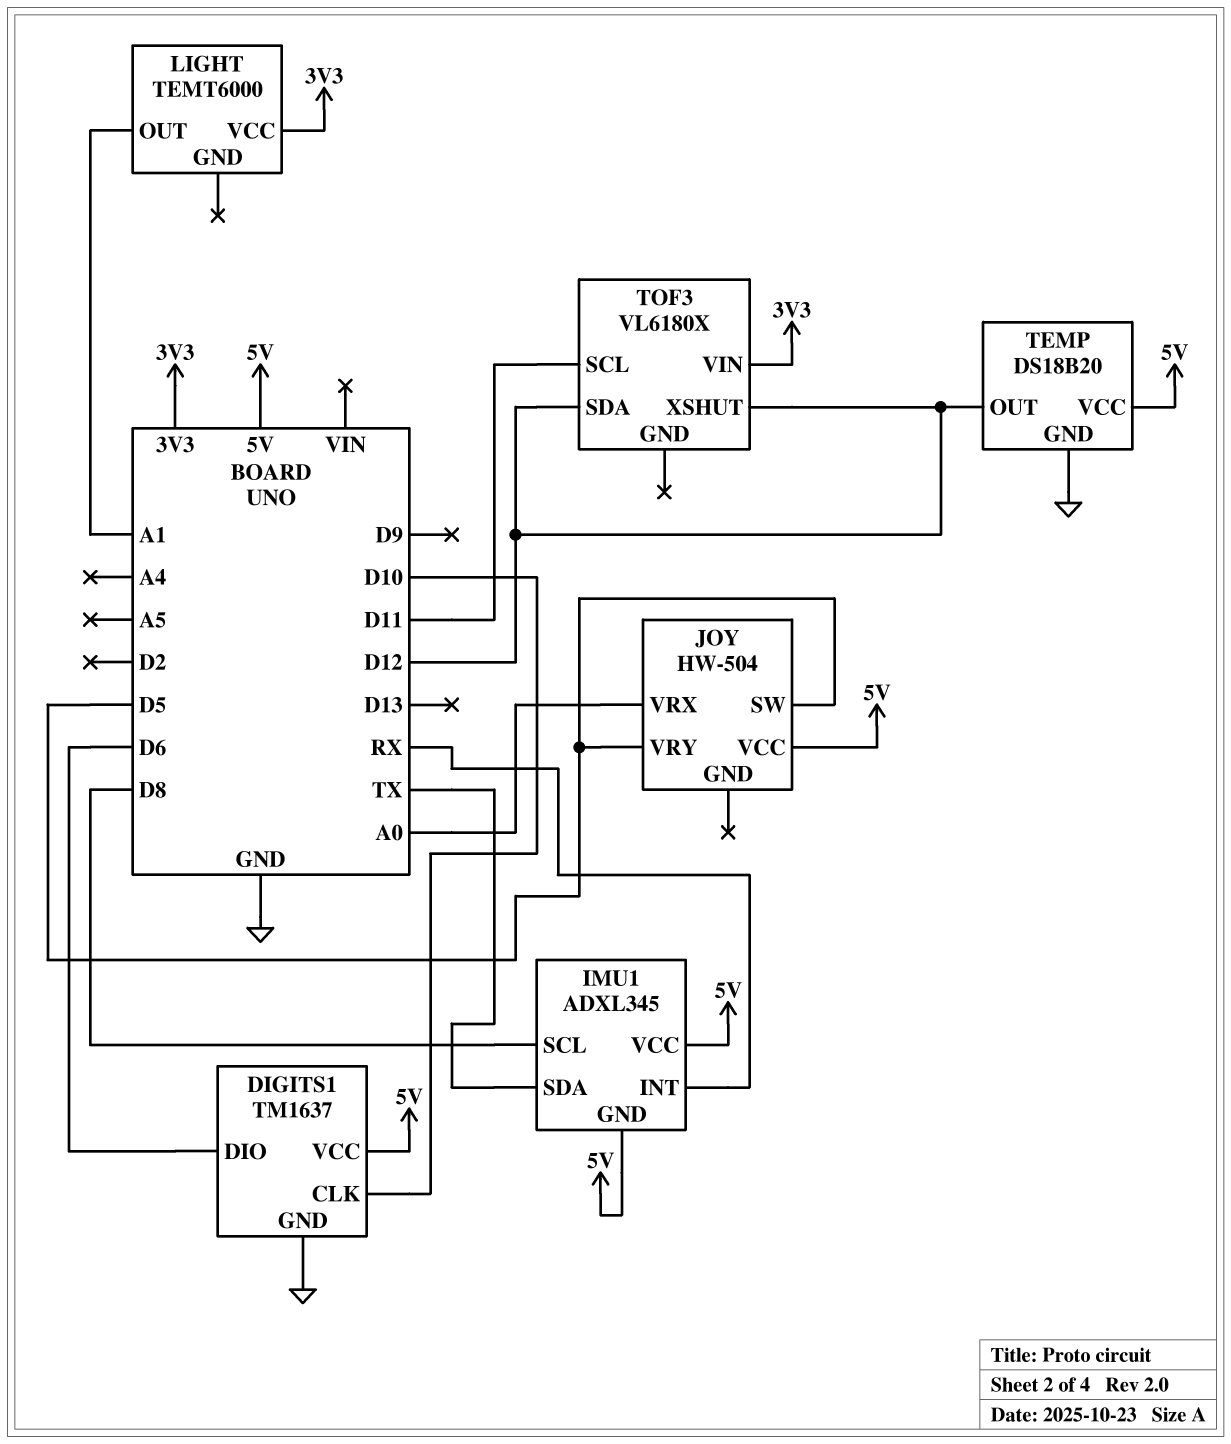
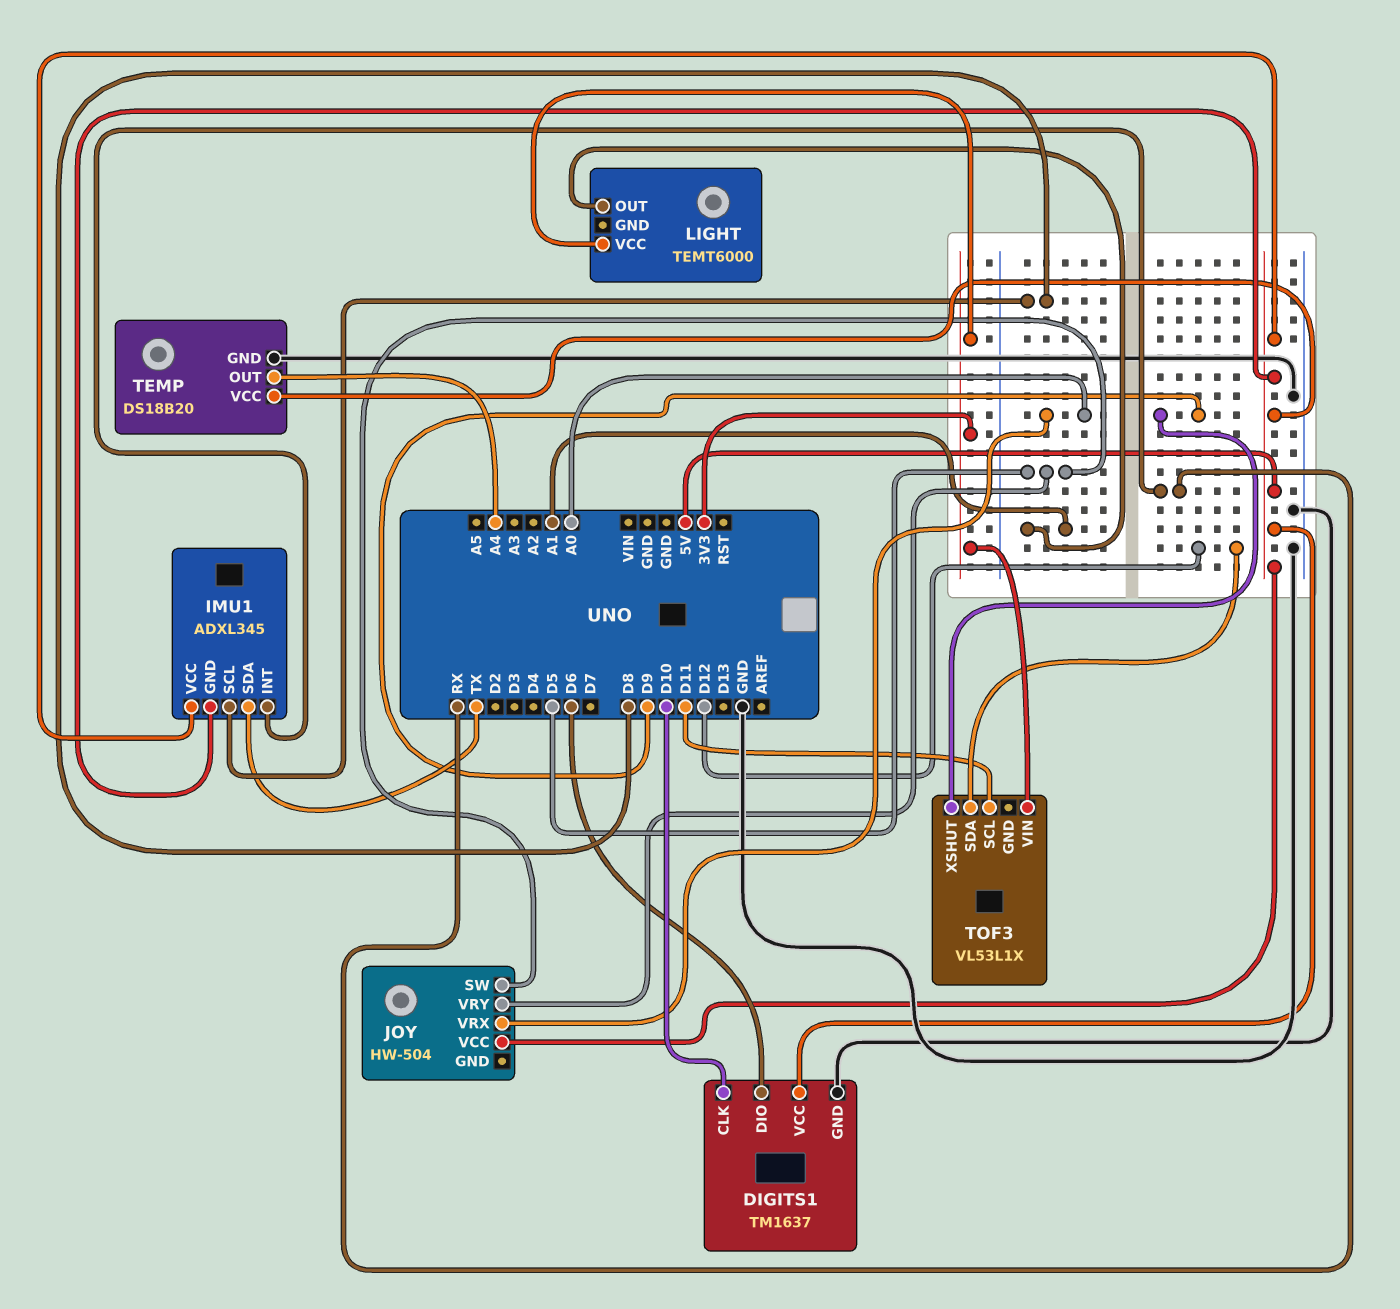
TEMP pin OUT: D12 -> A4
TOF3: VL6180X -> VL53L1X
TOF3 pin XSHUT: D12 -> D9

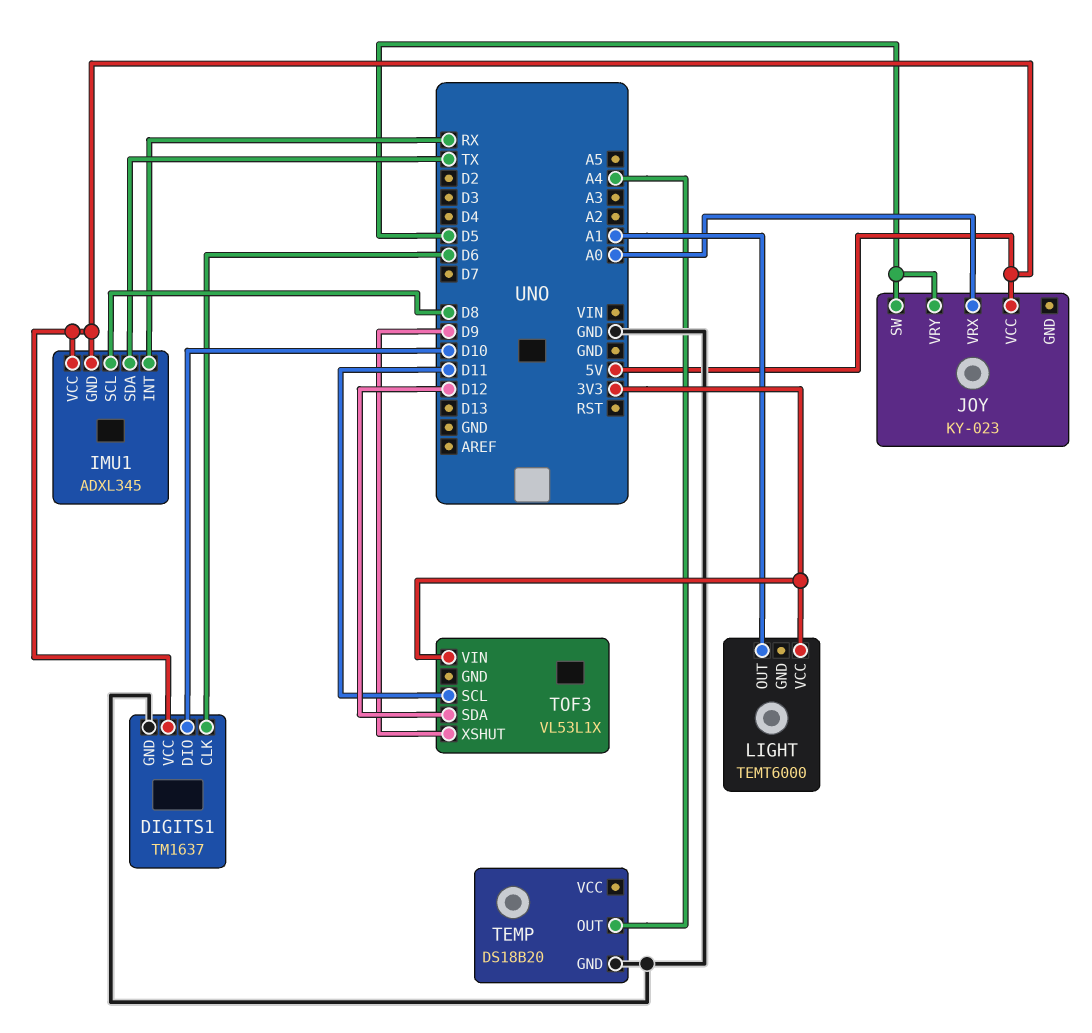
DIGITS1 pin CLK: D10 -> D6
DIGITS1 pin DIO: D6 -> D10
JOY: HW-504 -> KY-023
TEMP pin VCC: 5V -> none

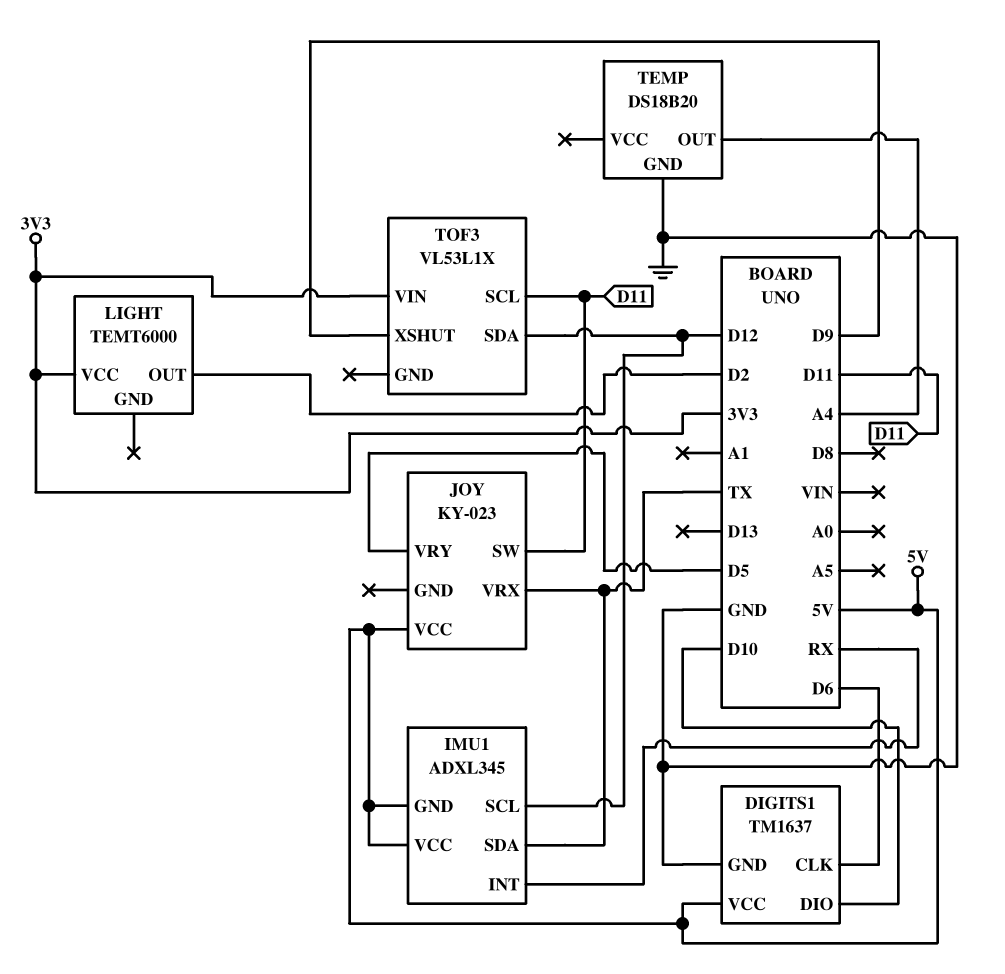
IMU1 pin SCL: D8 -> D12
JOY pin SW: D5 -> D11
JOY pin VRX: A0 -> TX
LIGHT pin OUT: A1 -> D2

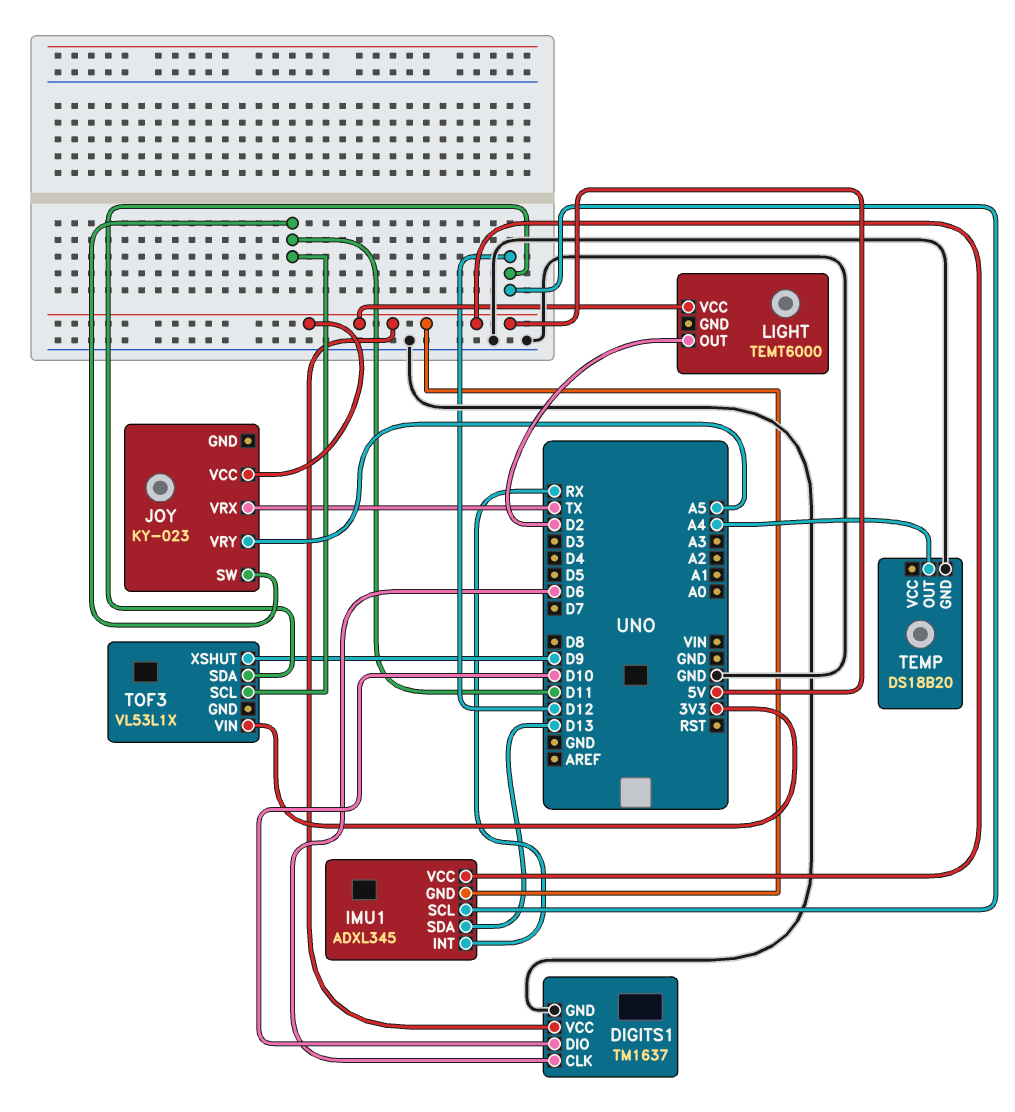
IMU1 pin SDA: TX -> D13
JOY pin VRY: D5 -> A5
LIGHT pin VCC: 3V3 -> 5V

